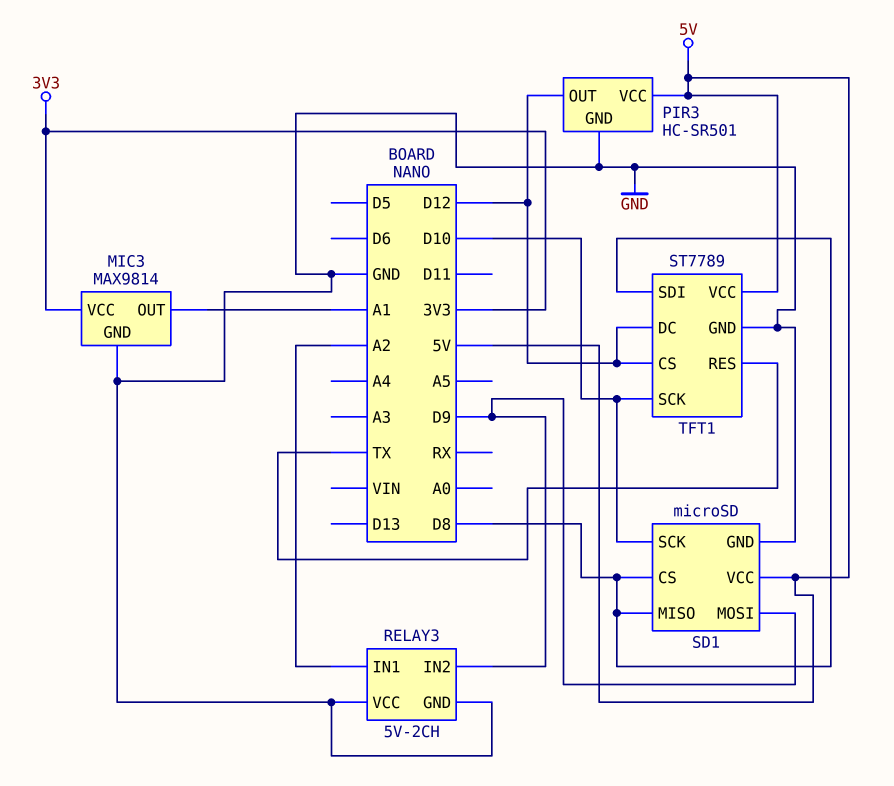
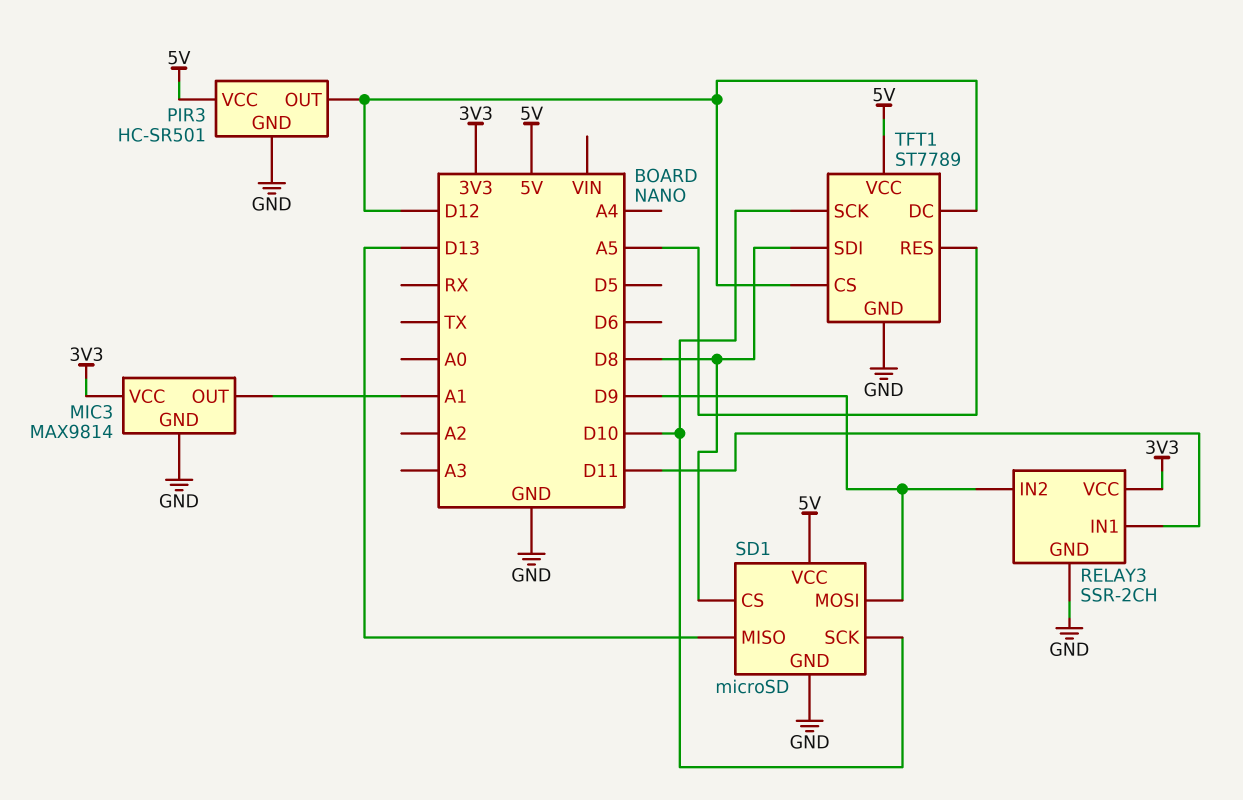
RELAY3: 5V-2CH -> SSR-2CH
RELAY3 pin IN1: A2 -> D11
RELAY3 pin VCC: GND -> 3V3
SD1 pin MISO: D8 -> D13
TFT1 pin RES: TX -> A5

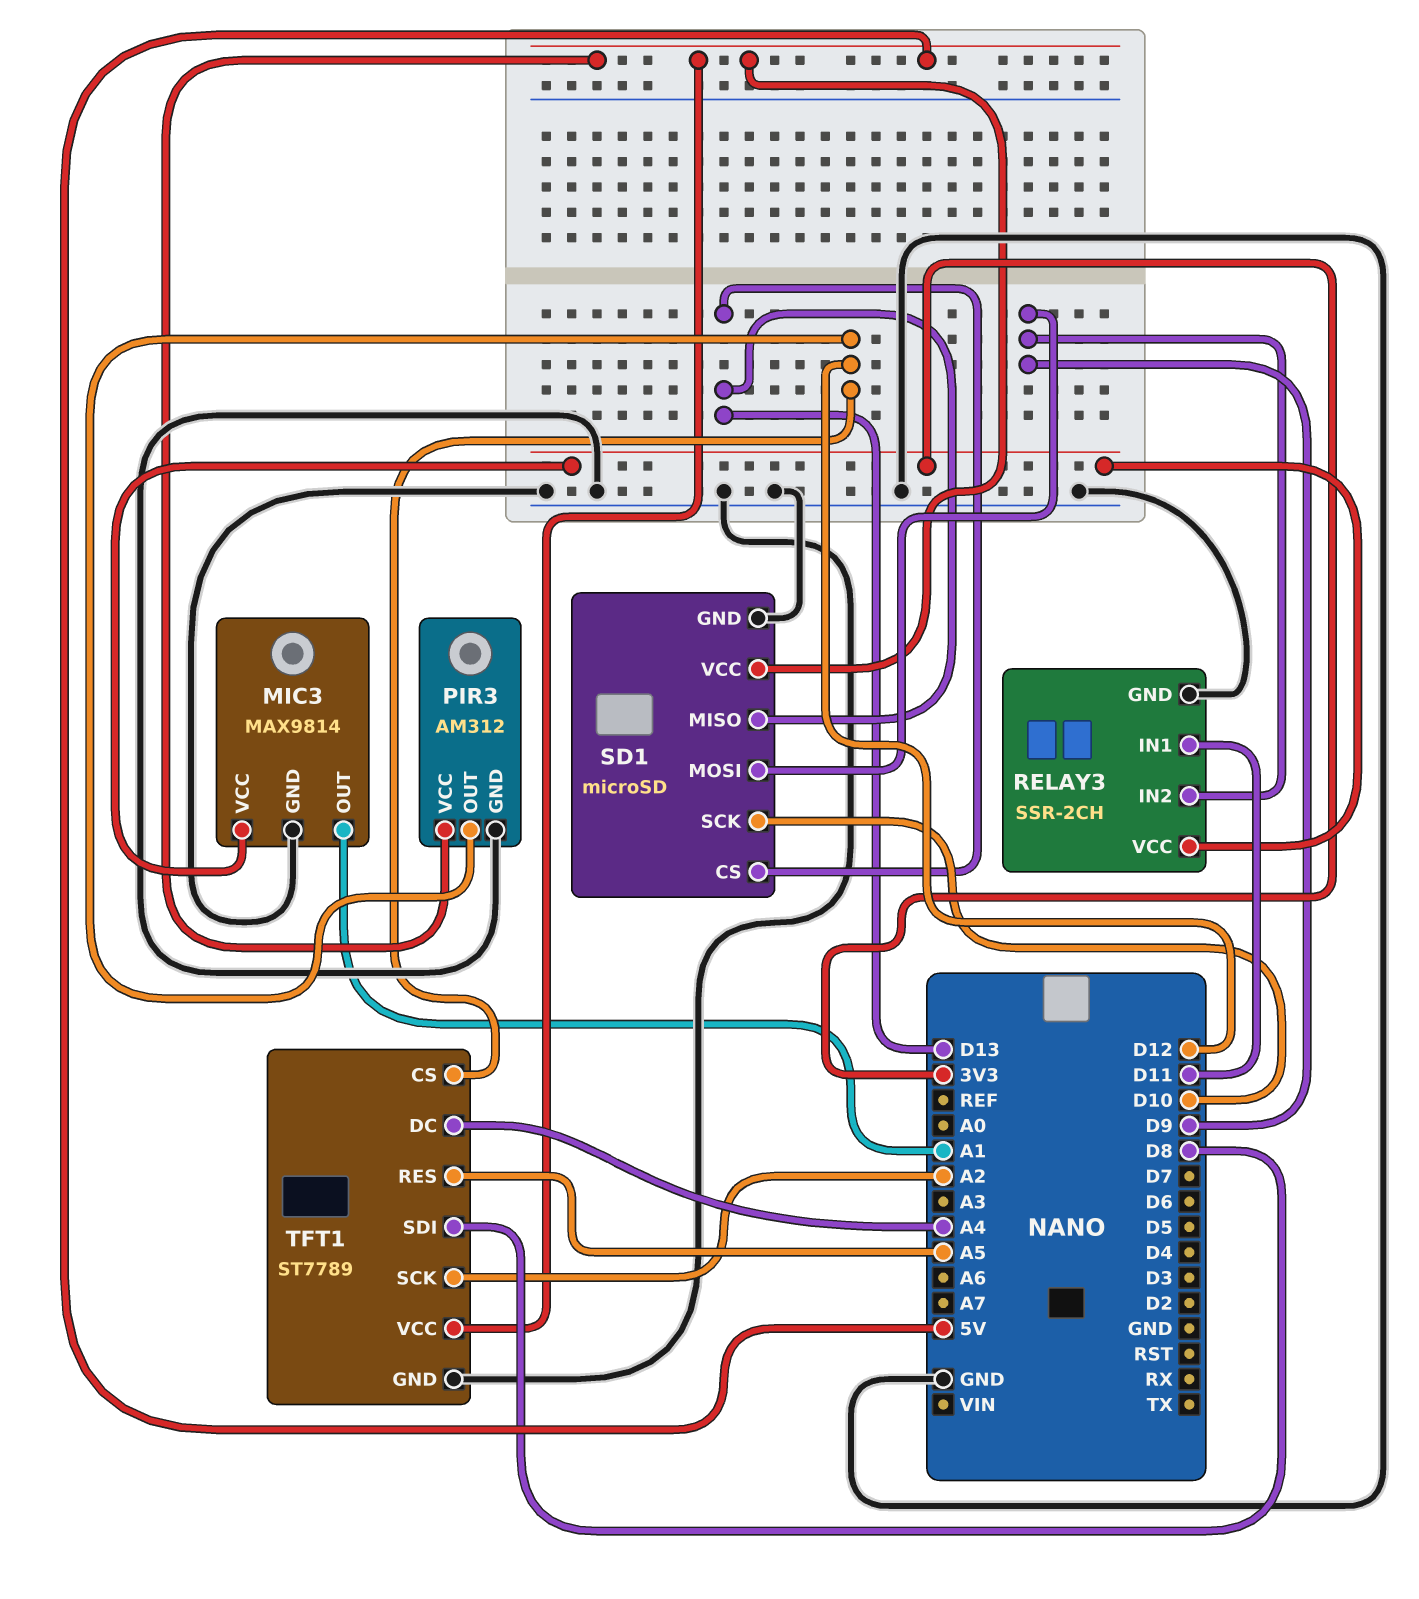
PIR3: HC-SR501 -> AM312
SD1 pin CS: D8 -> D13
TFT1 pin DC: D12 -> A4
TFT1 pin SCK: D10 -> A2

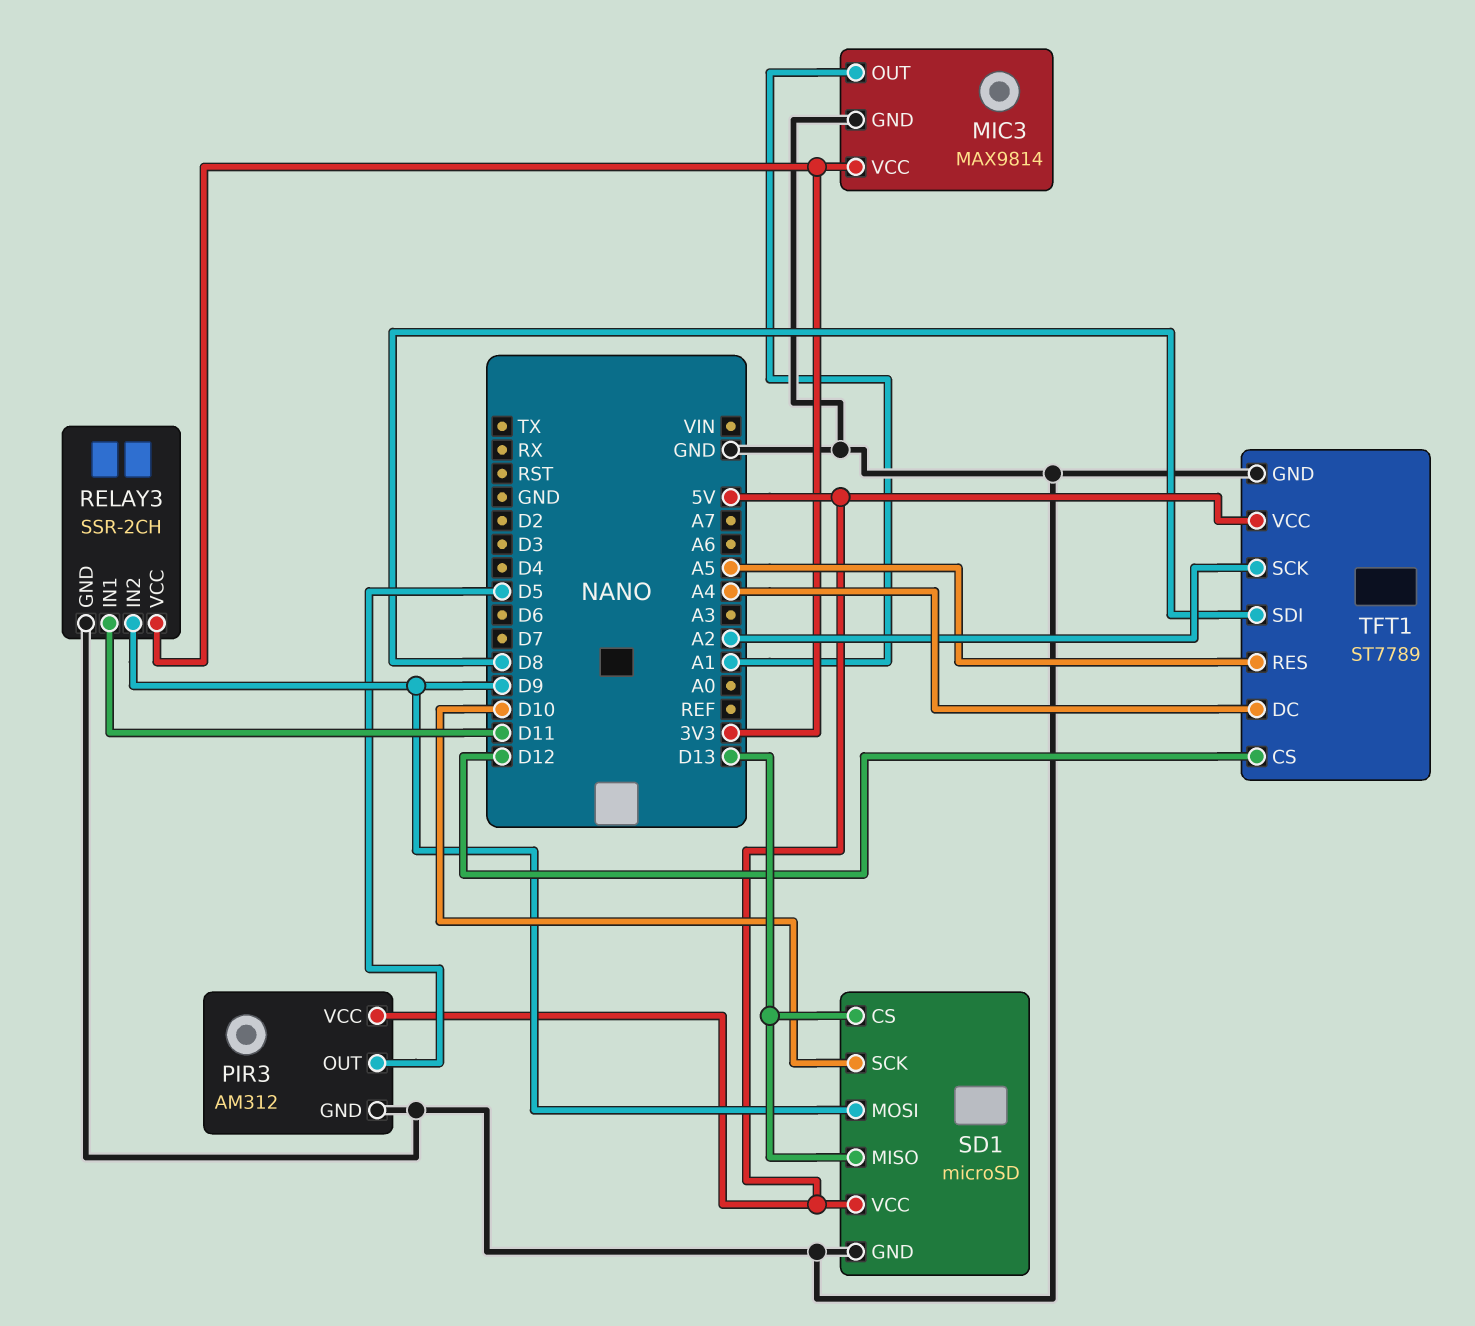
PIR3 pin OUT: D12 -> D5

